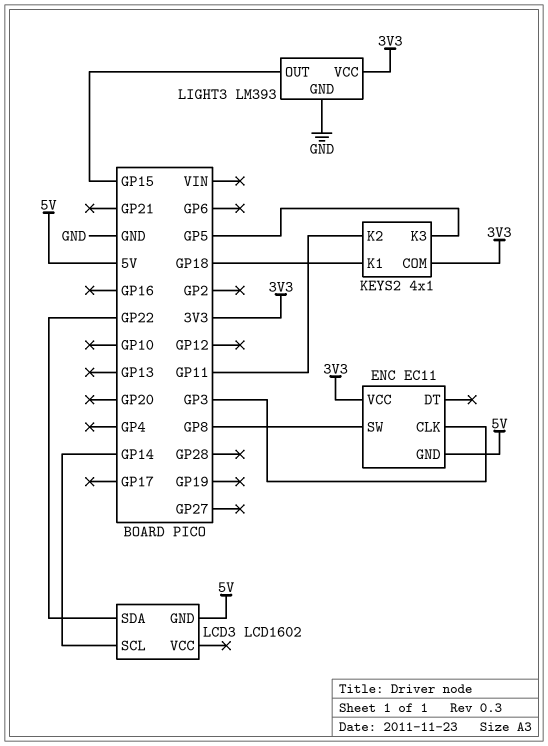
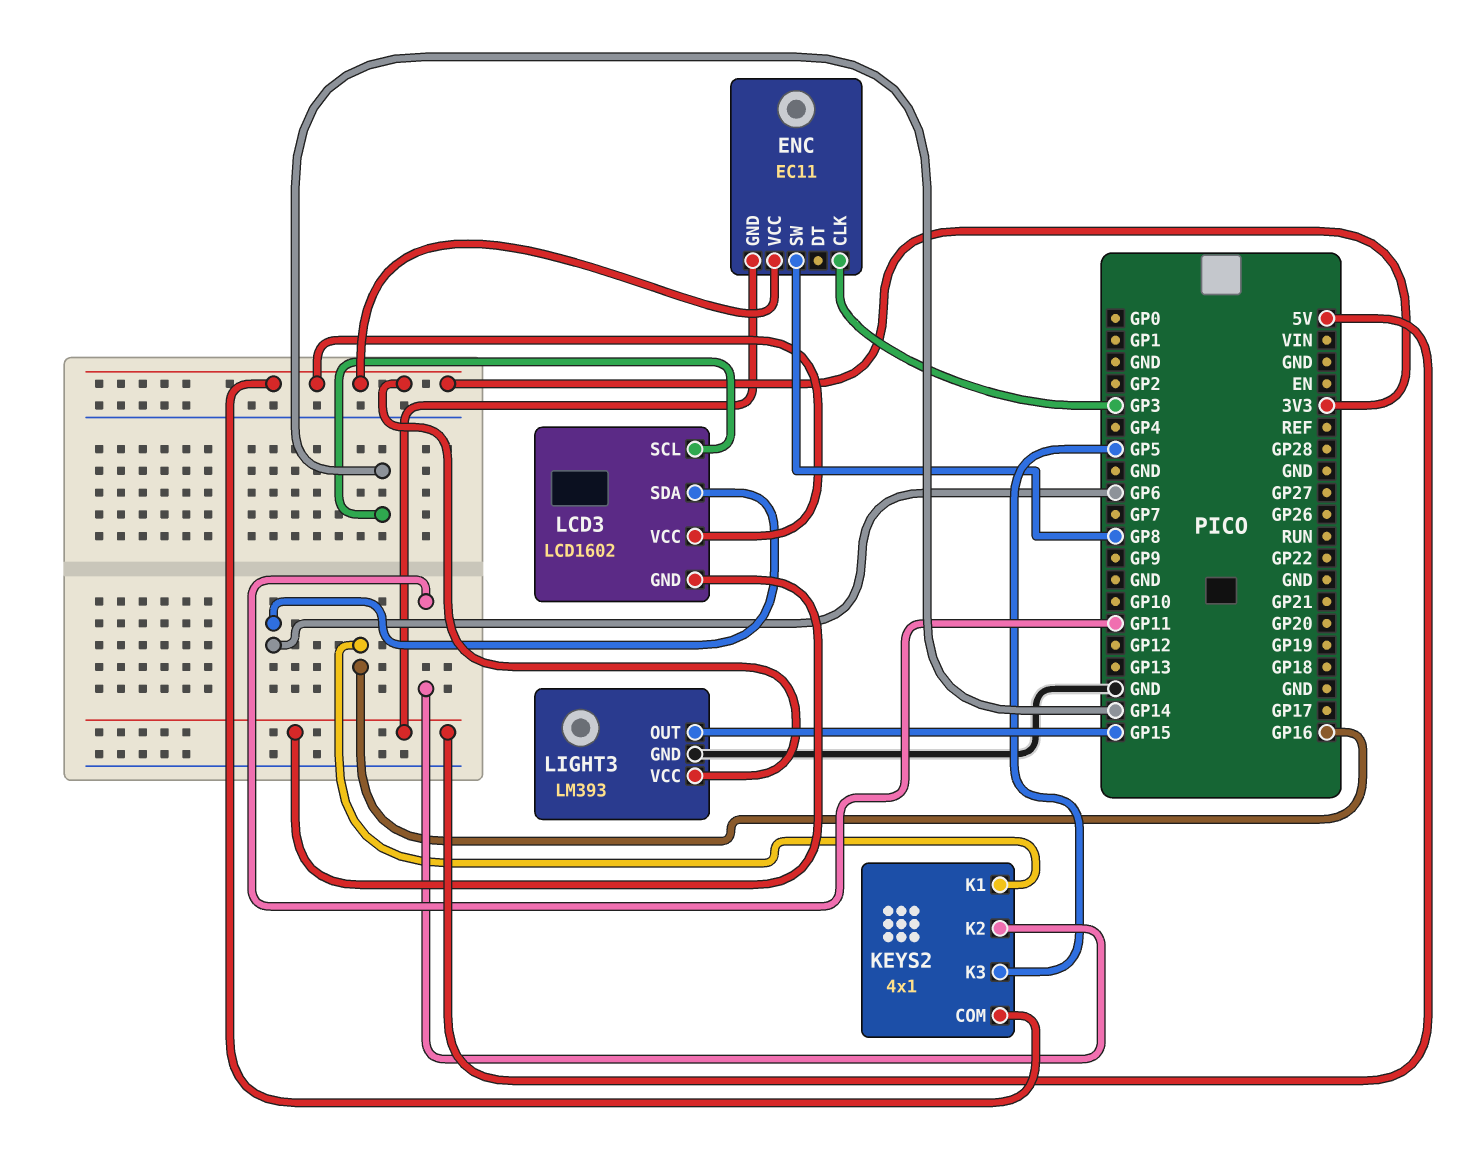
KEYS2 pin K1: GP18 -> GP16
LCD3 pin SDA: GP22 -> GP6
LCD3 pin VCC: none -> 3V3

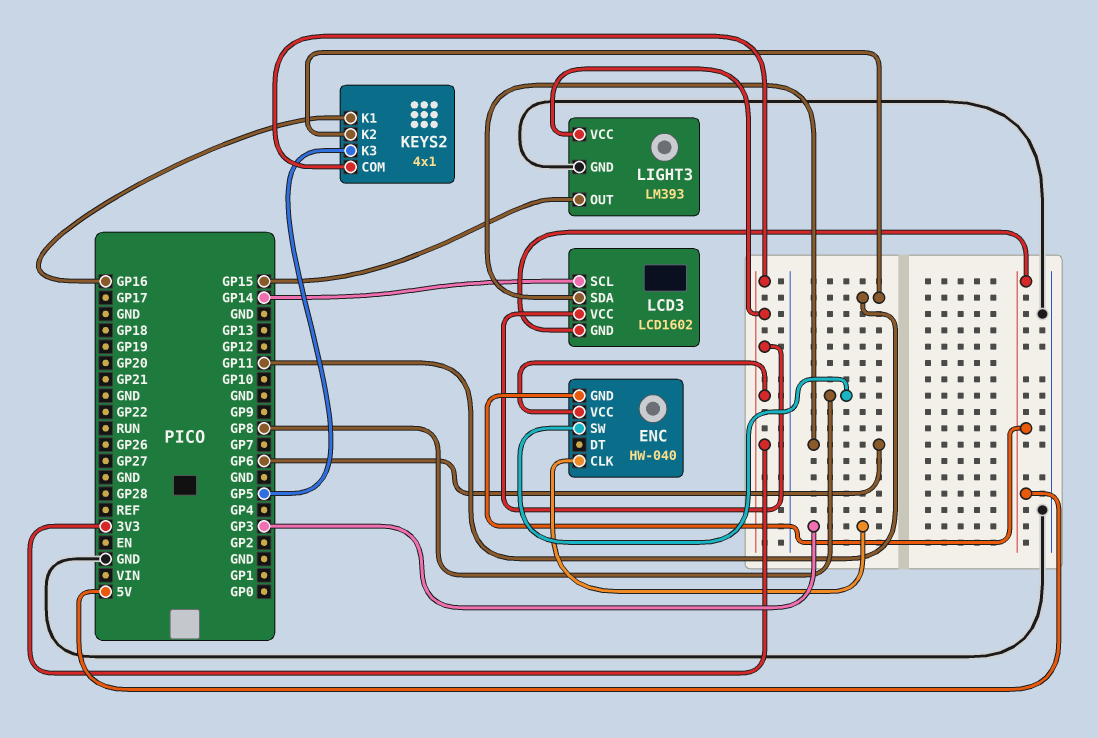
ENC: EC11 -> HW-040

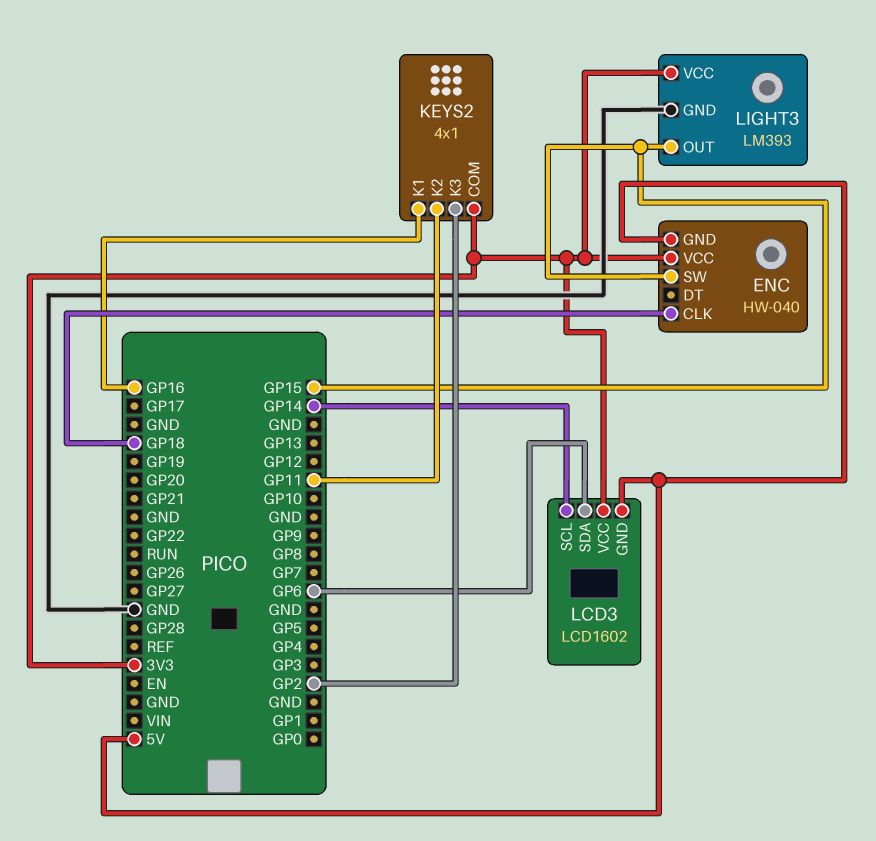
ENC pin CLK: GP3 -> GP18
ENC pin SW: GP8 -> GP15
KEYS2 pin K3: GP5 -> GP2

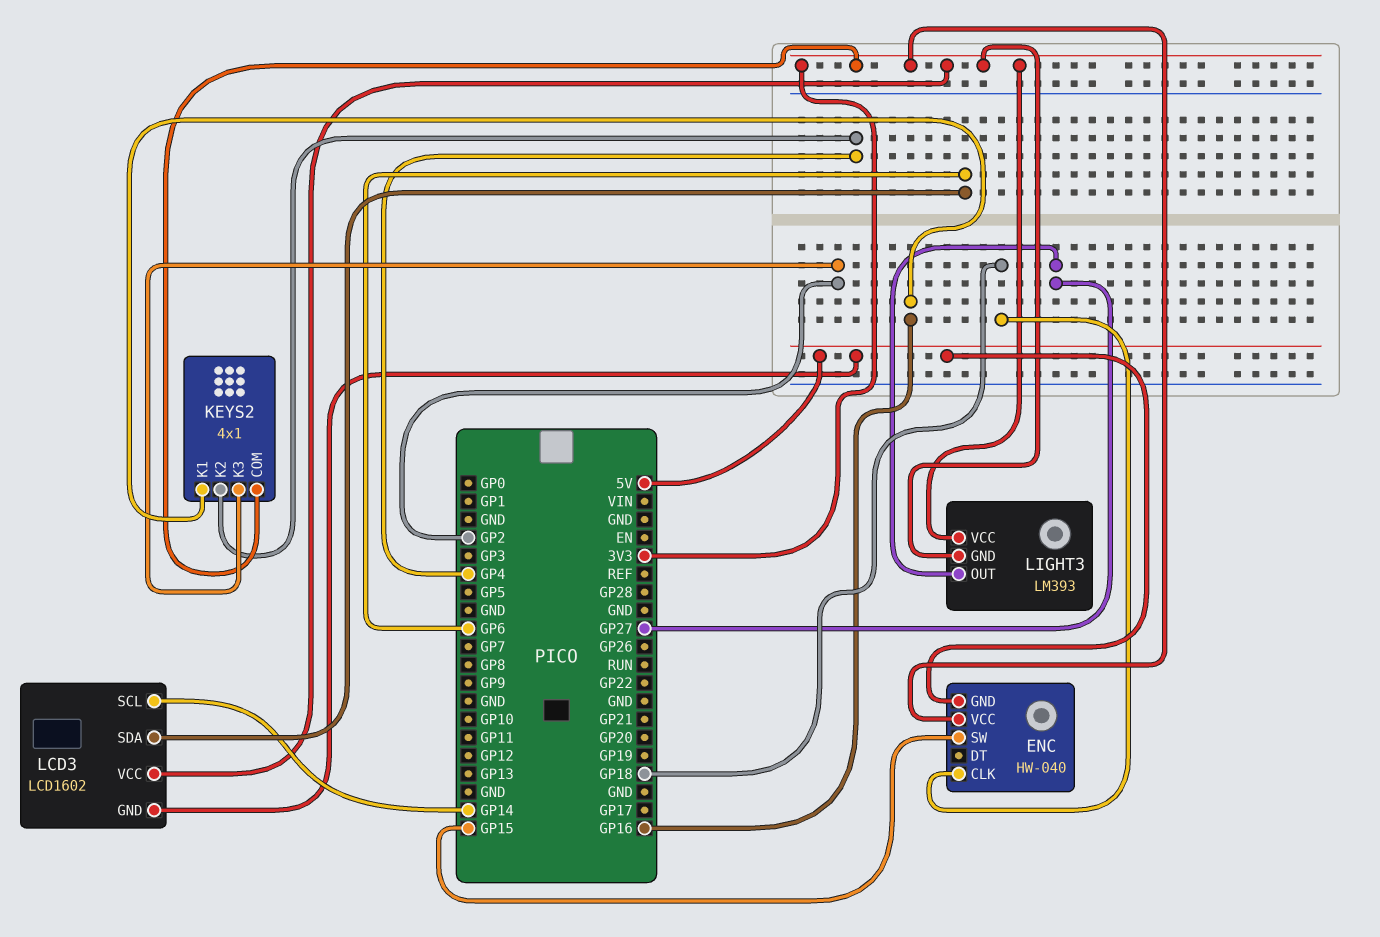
KEYS2 pin K2: GP11 -> GP4
LIGHT3 pin GND: GND -> 3V3
LIGHT3 pin OUT: GP15 -> GP27

